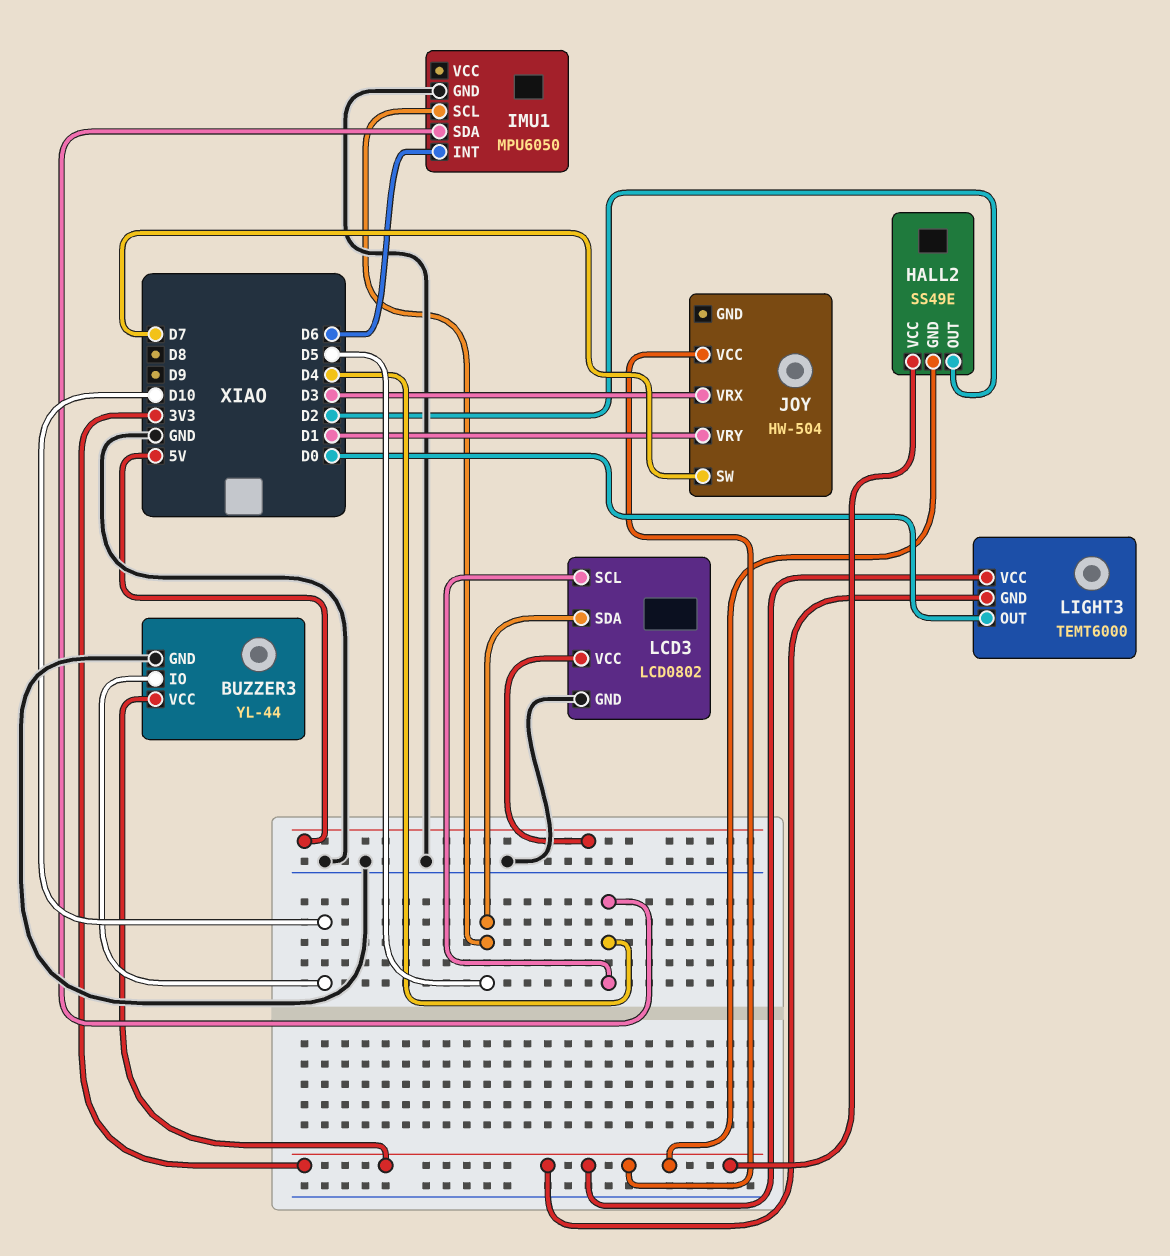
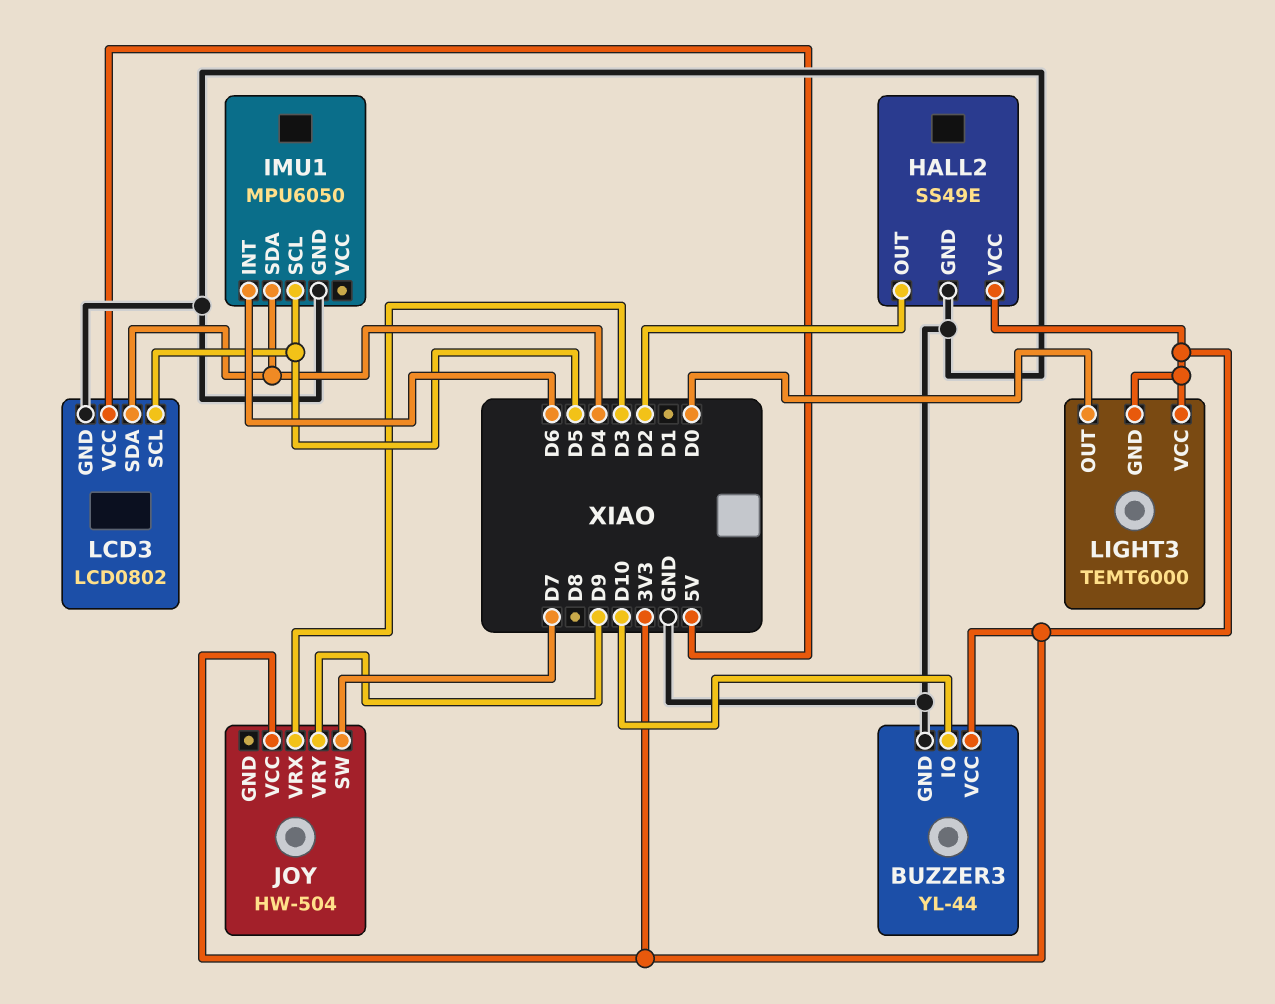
HALL2 pin GND: 3V3 -> GND
JOY pin VRY: D1 -> D9
LCD3 pin SCL: D4 -> D5
LCD3 pin SDA: D5 -> D4

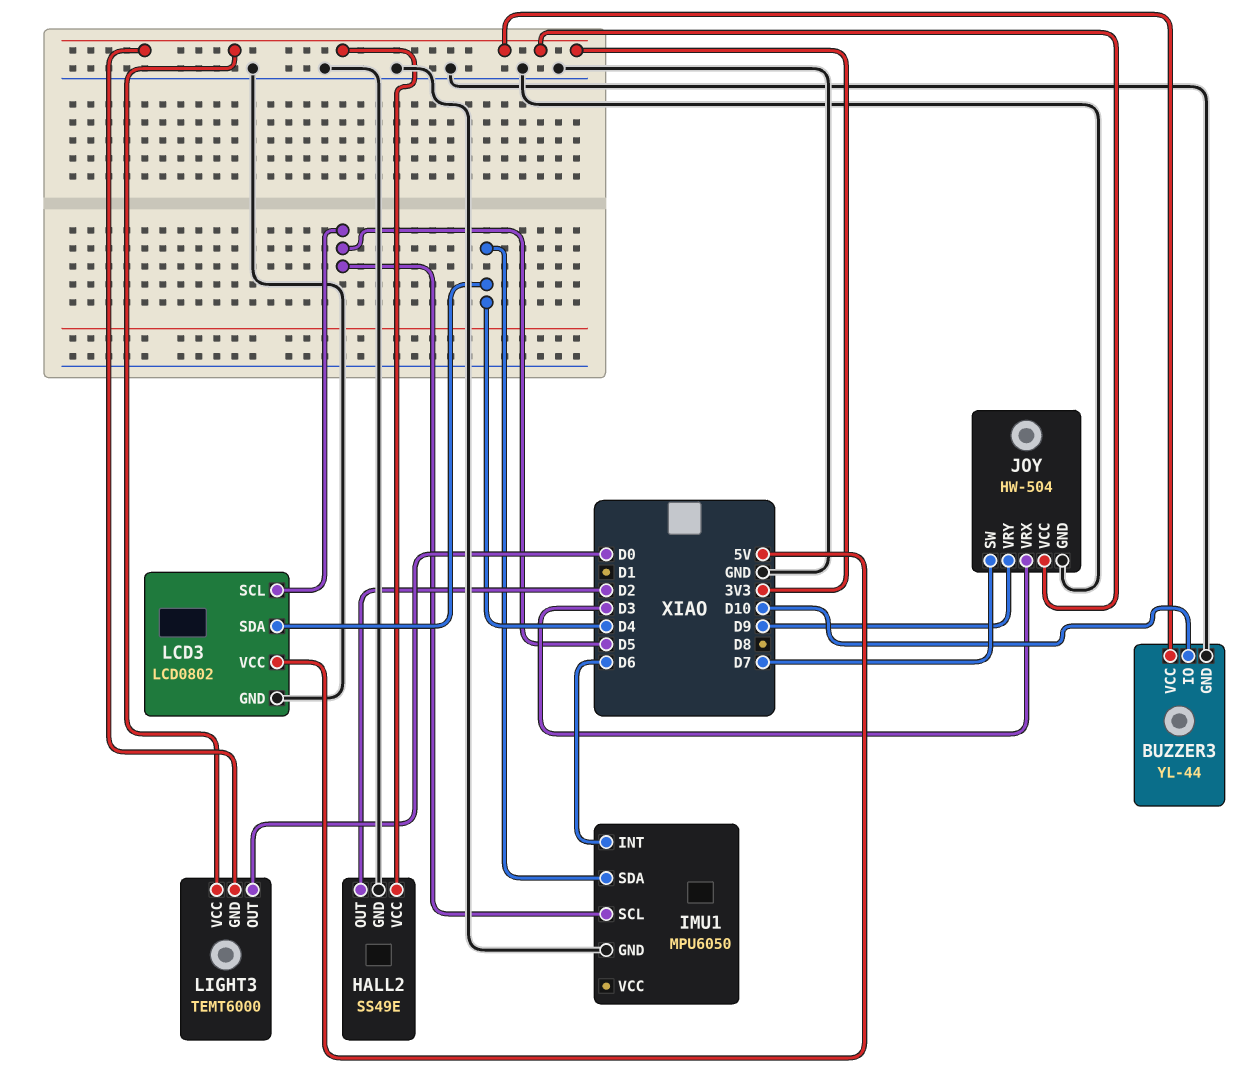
JOY pin GND: none -> GND

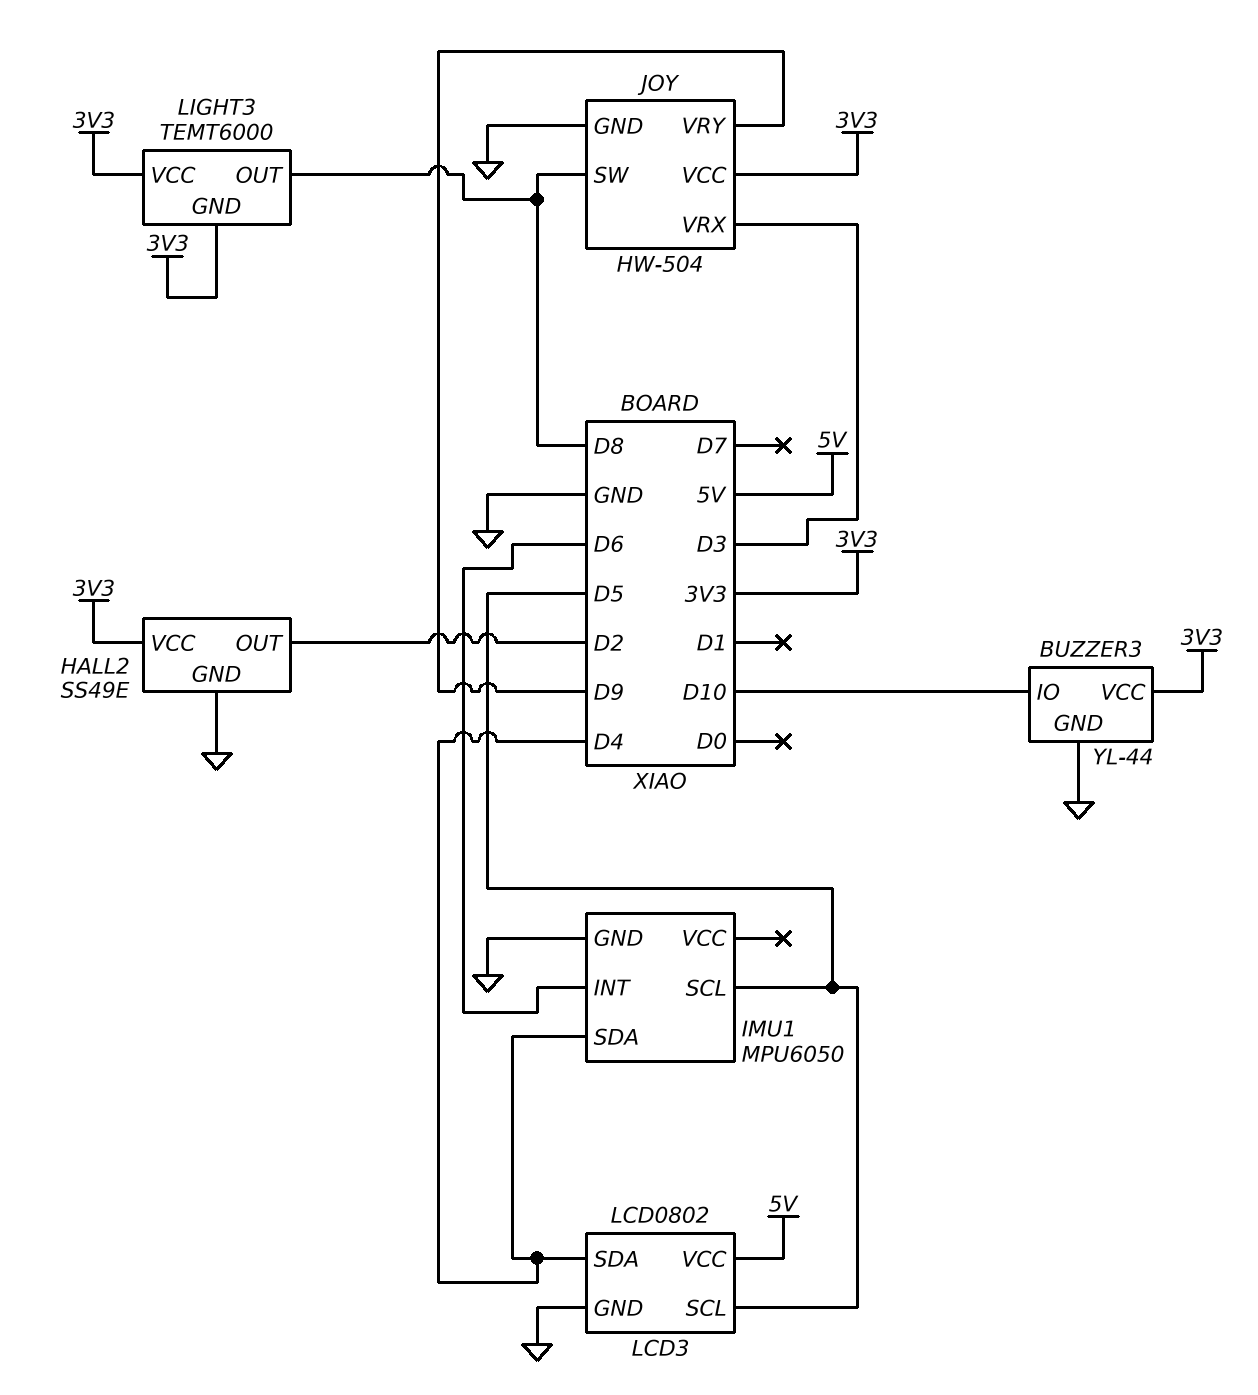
JOY pin SW: D7 -> D8
LIGHT3 pin OUT: D0 -> D8

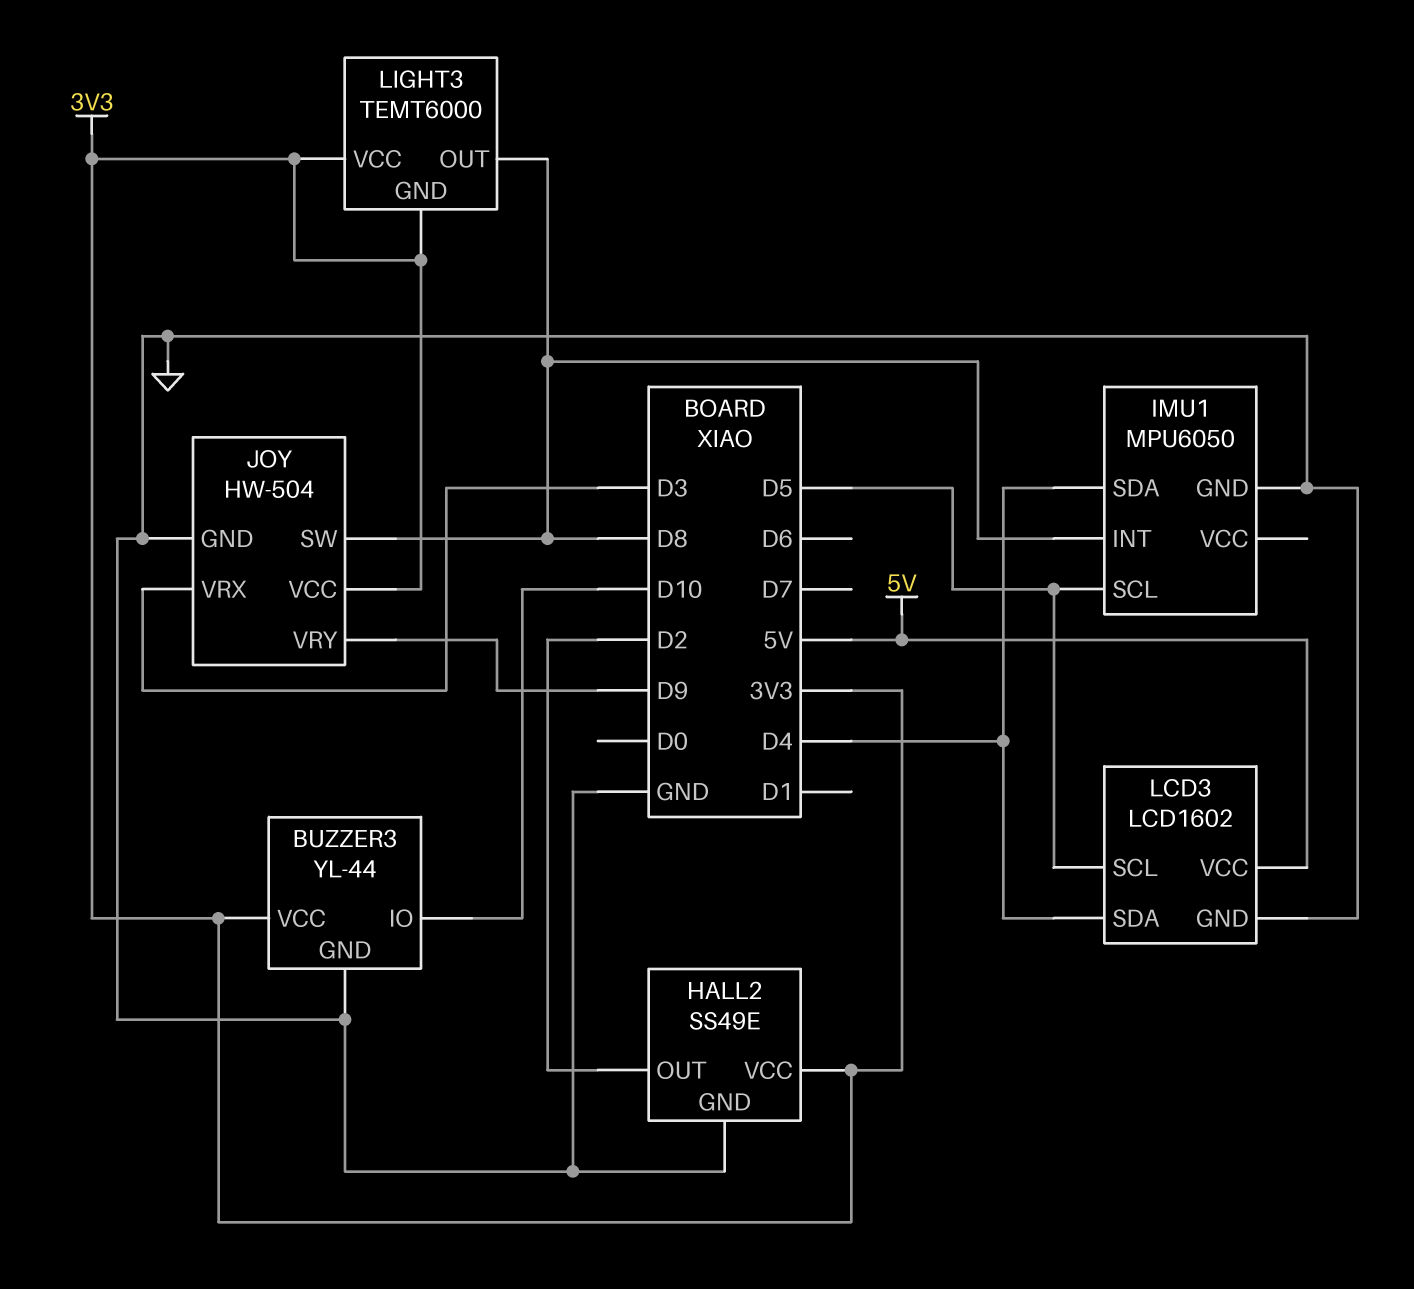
IMU1 pin INT: D6 -> D8
LCD3: LCD0802 -> LCD1602

